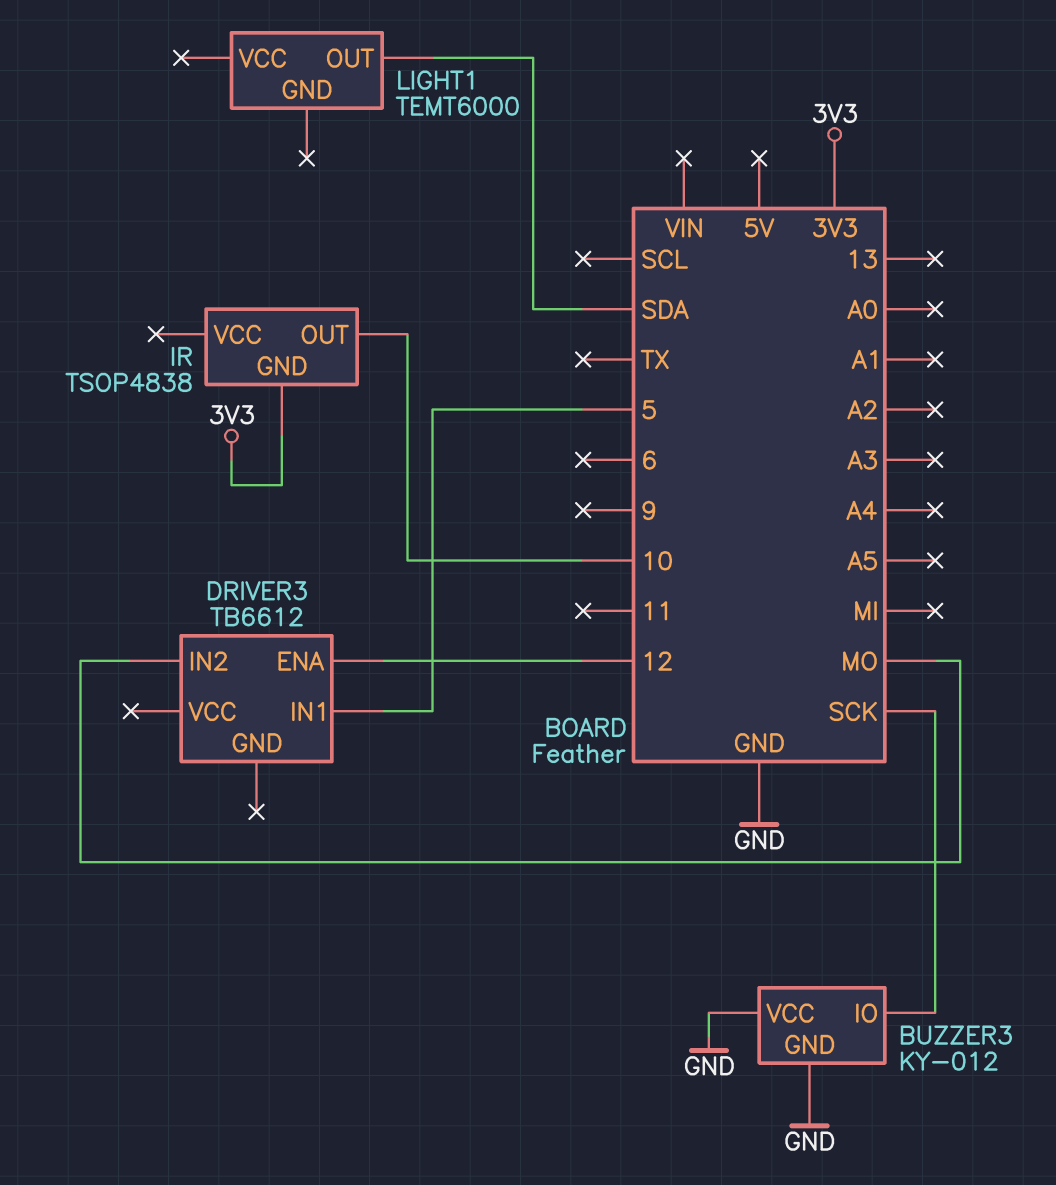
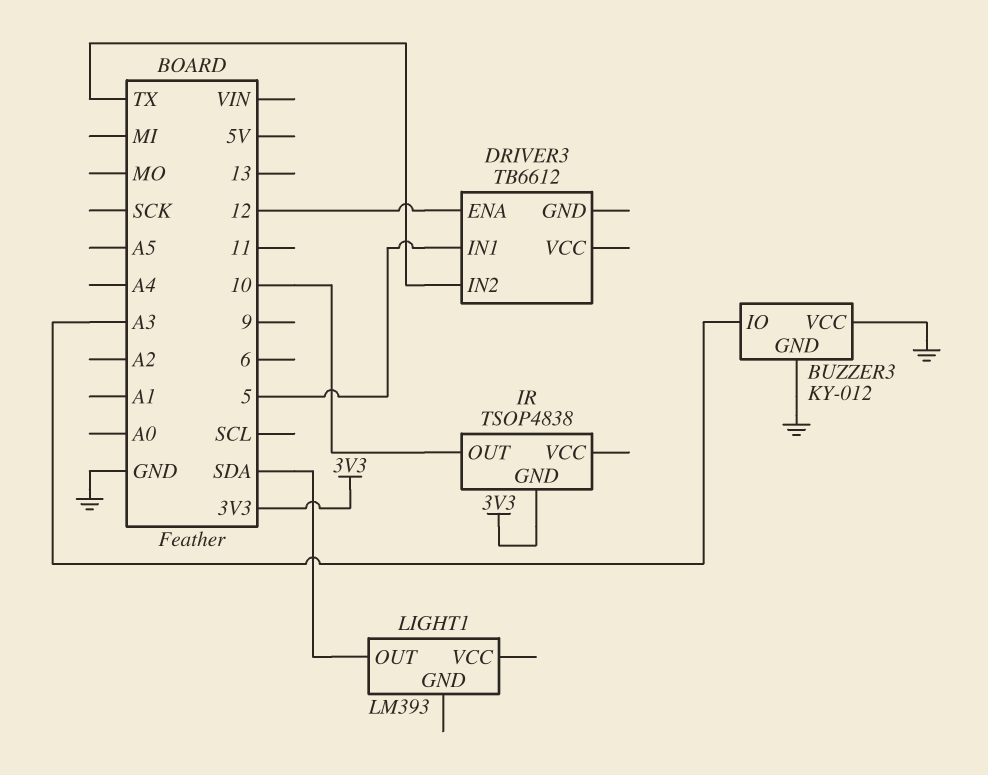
BUZZER3 pin IO: SCK -> A3
DRIVER3 pin IN2: MO -> TX
LIGHT1: TEMT6000 -> LM393

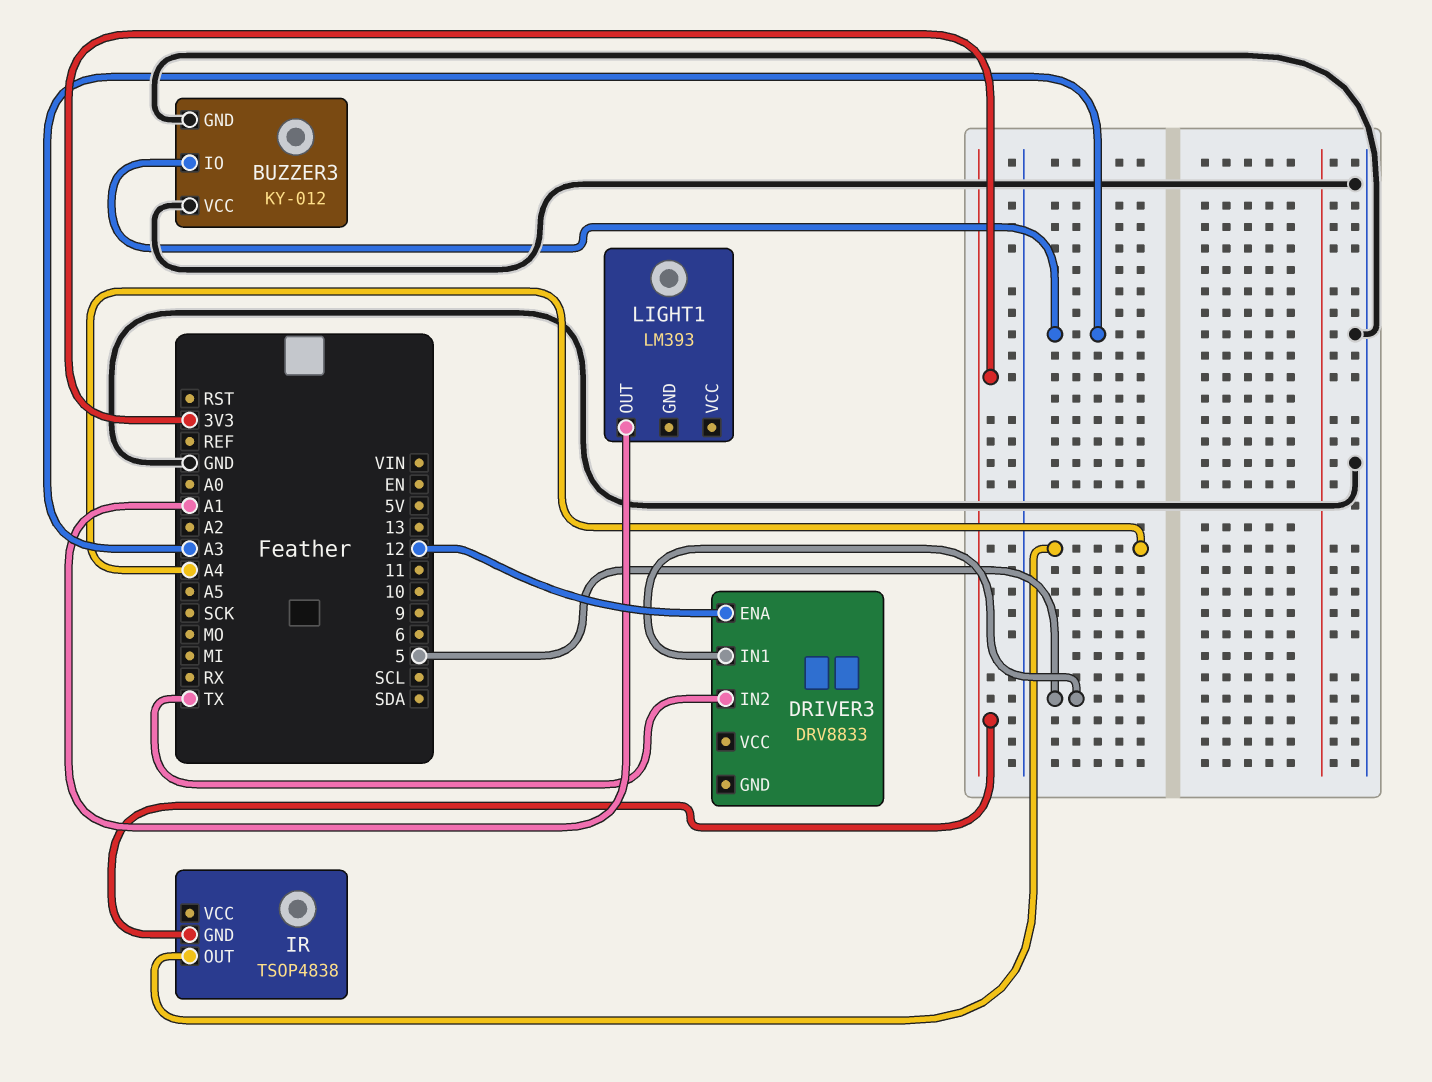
DRIVER3: TB6612 -> DRV8833
IR pin OUT: 10 -> A4
LIGHT1 pin OUT: SDA -> A1

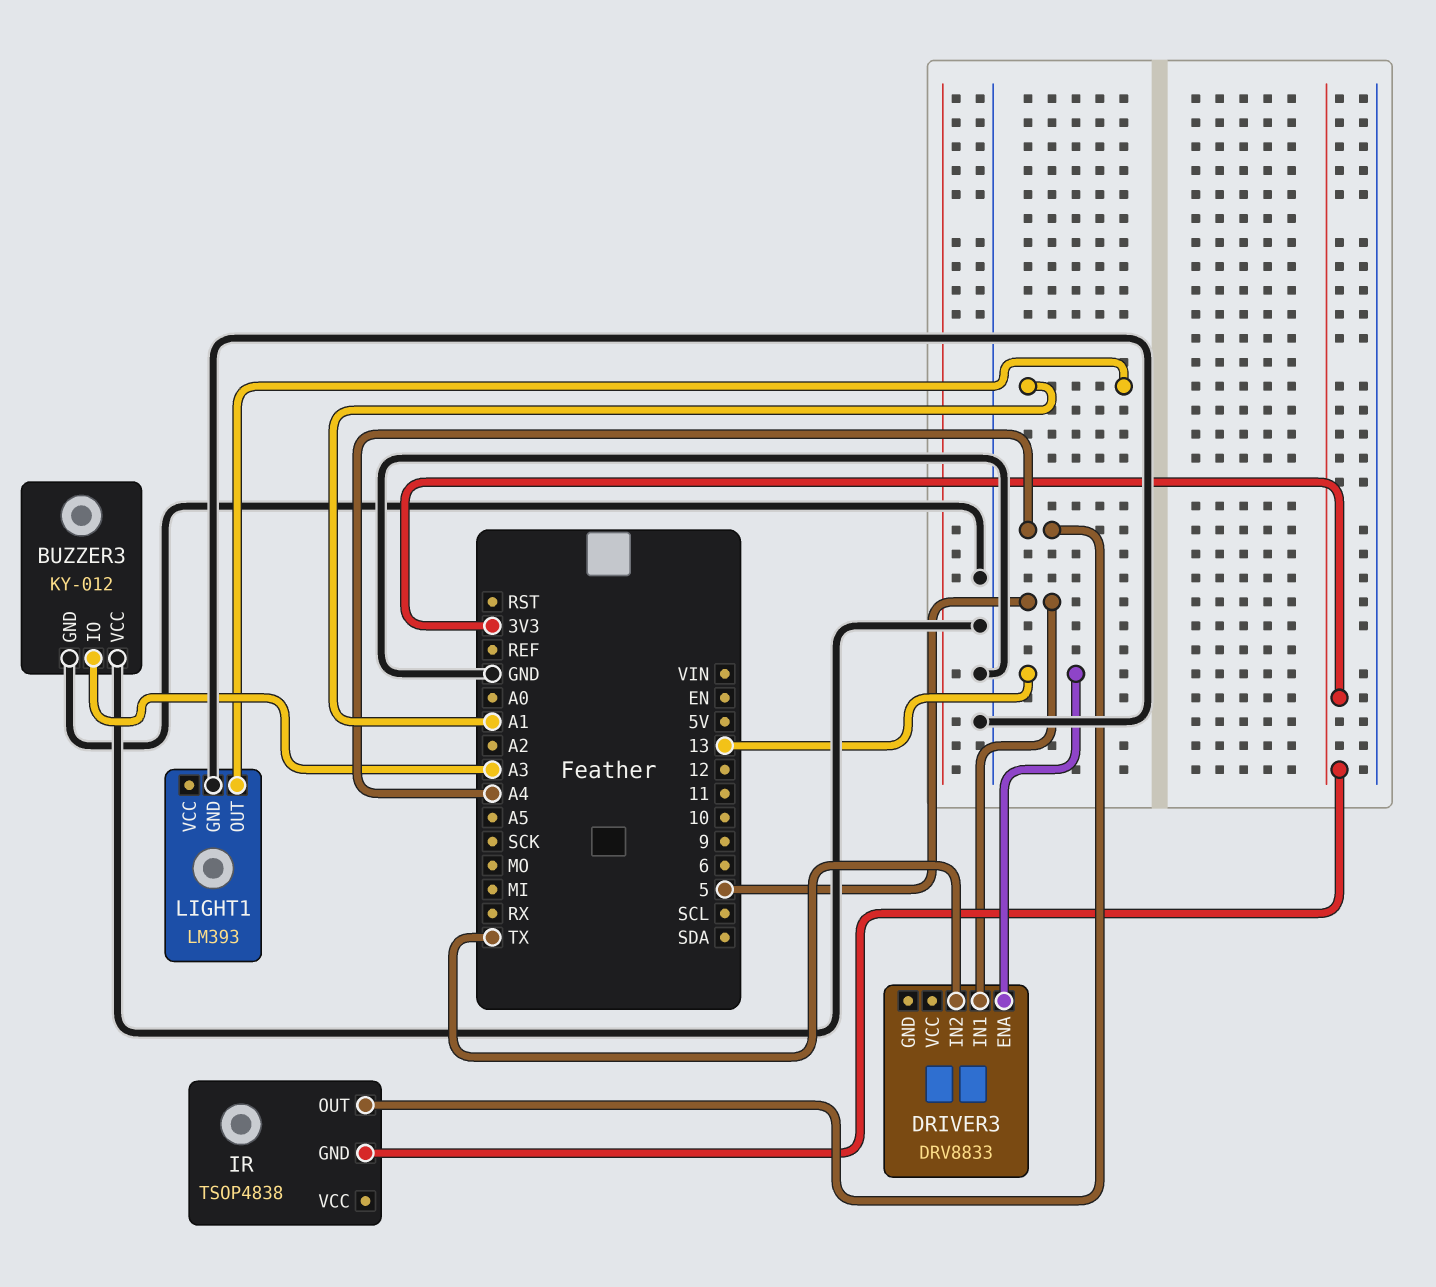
DRIVER3 pin ENA: 12 -> 13
LIGHT1 pin GND: none -> GND

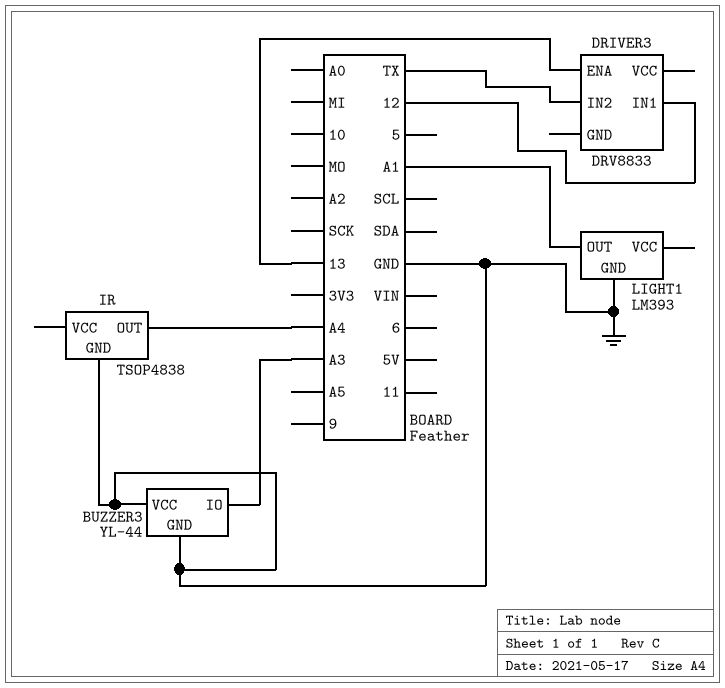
BUZZER3: KY-012 -> YL-44
DRIVER3 pin IN1: 5 -> 12
IR pin GND: 3V3 -> GND

